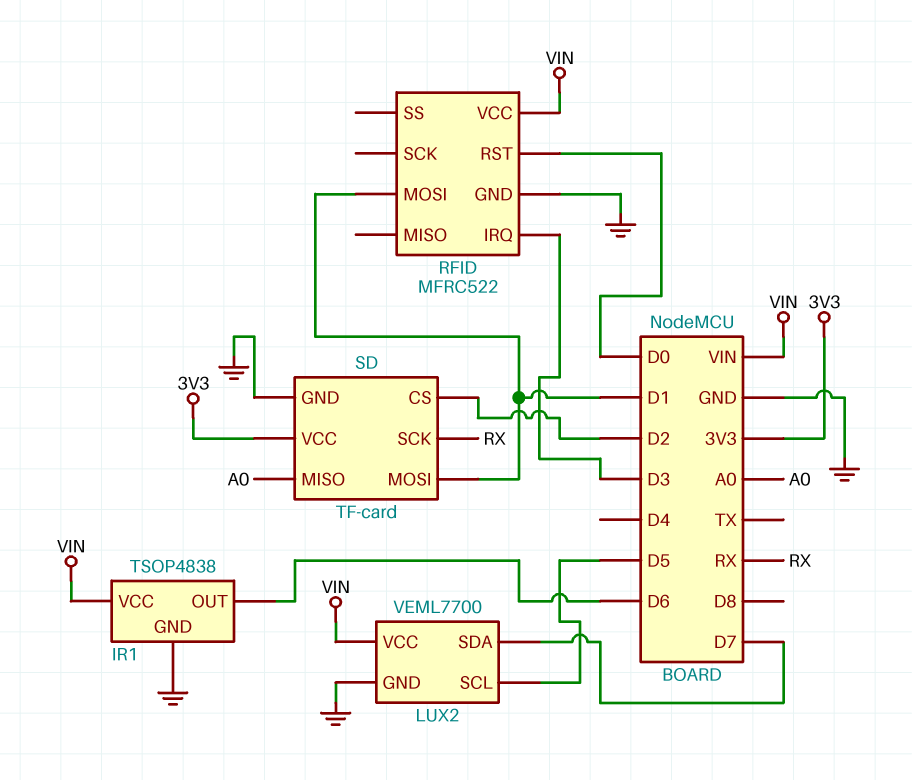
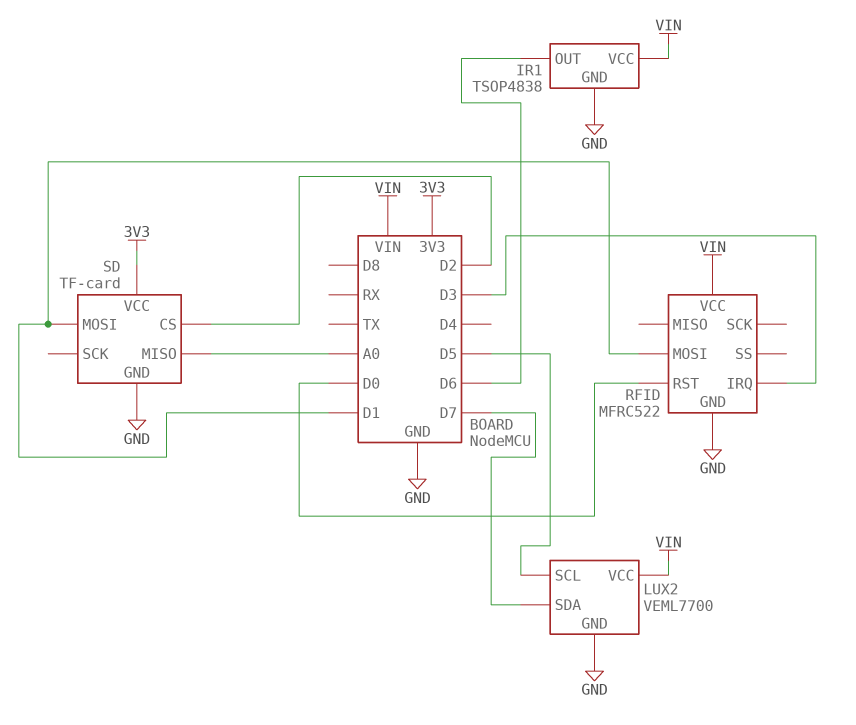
SD pin SCK: RX -> none

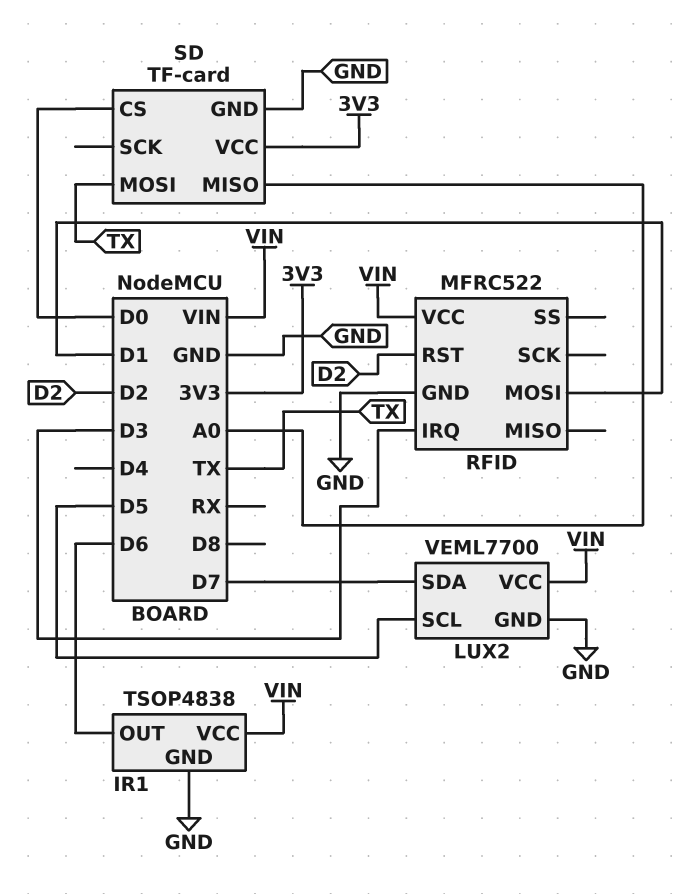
RFID pin RST: D0 -> D2
SD pin CS: D2 -> D0
SD pin MOSI: D1 -> TX

